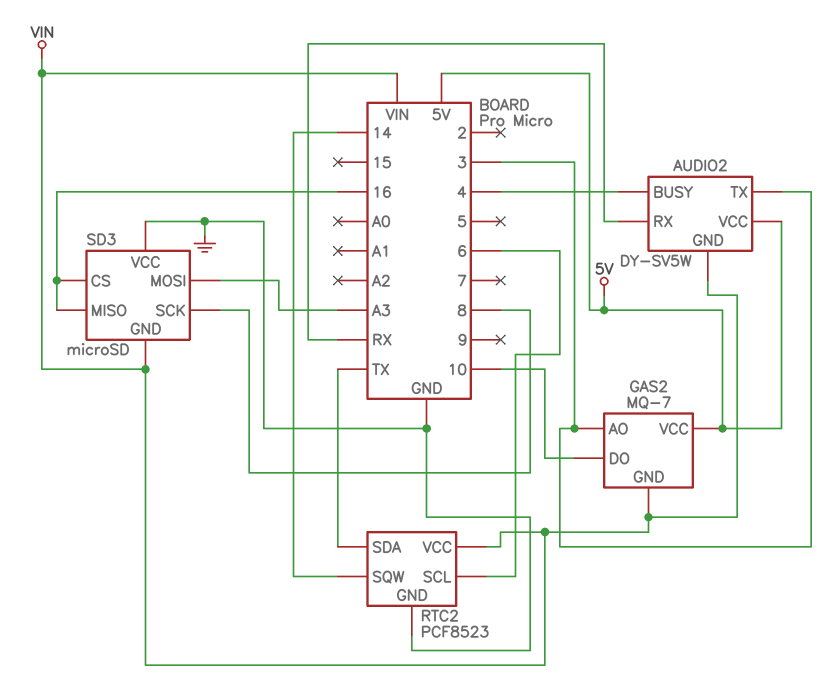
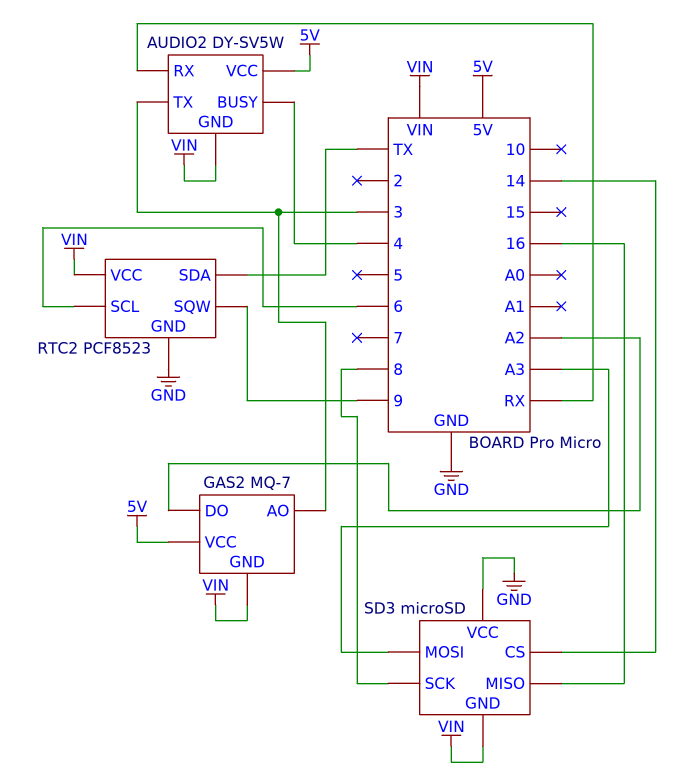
GAS2 pin DO: 10 -> A2
RTC2 pin SQW: 14 -> 9
SD3 pin CS: 16 -> 14

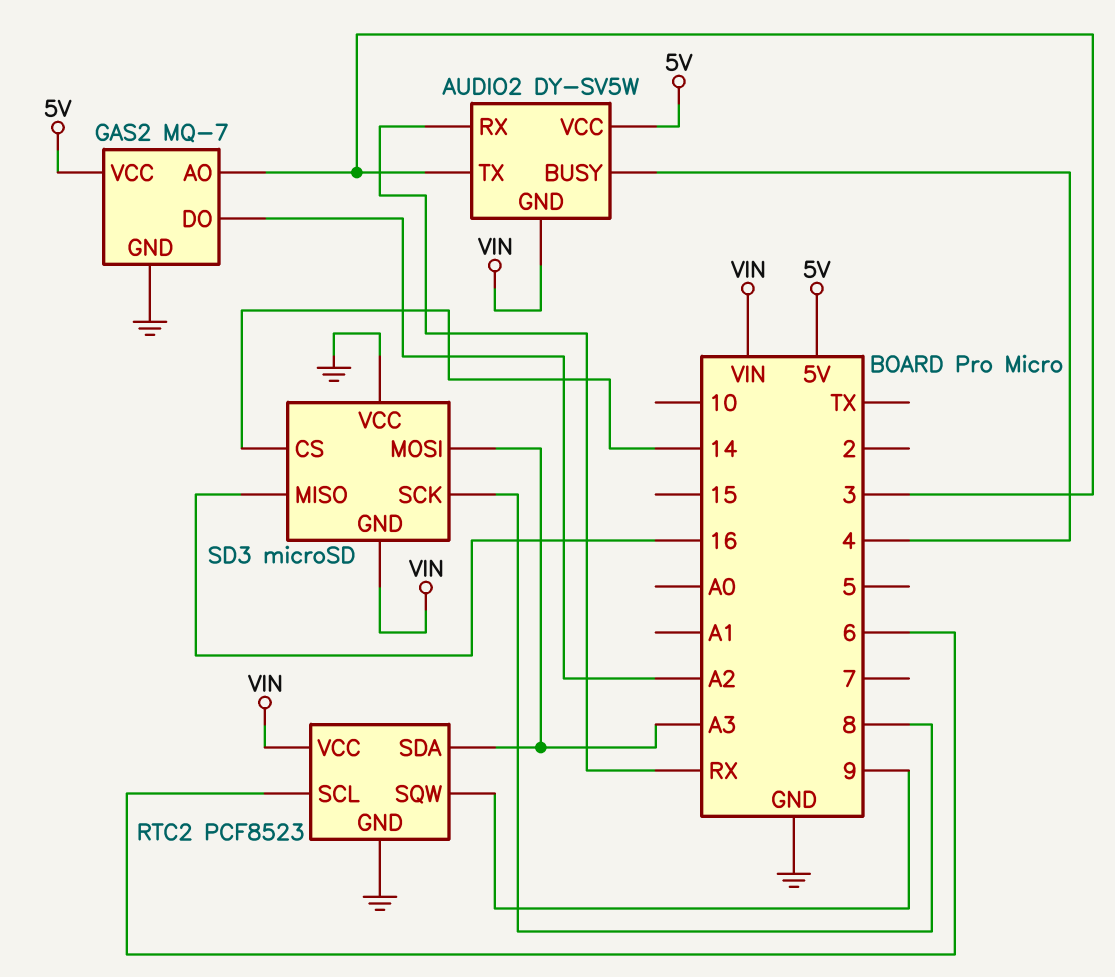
GAS2 pin GND: VIN -> GND
RTC2 pin SDA: TX -> A3

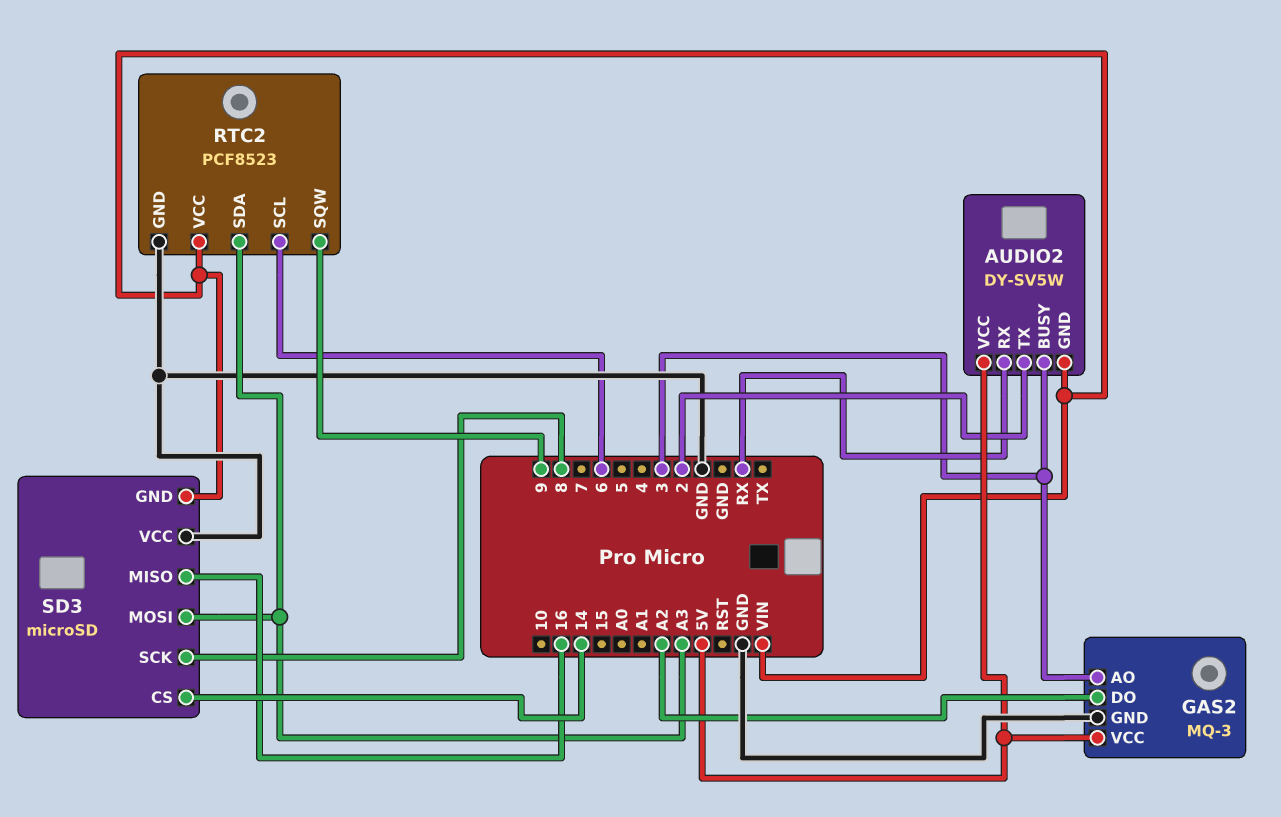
AUDIO2 pin BUSY: 4 -> 3
AUDIO2 pin TX: 3 -> 2
GAS2: MQ-7 -> MQ-3

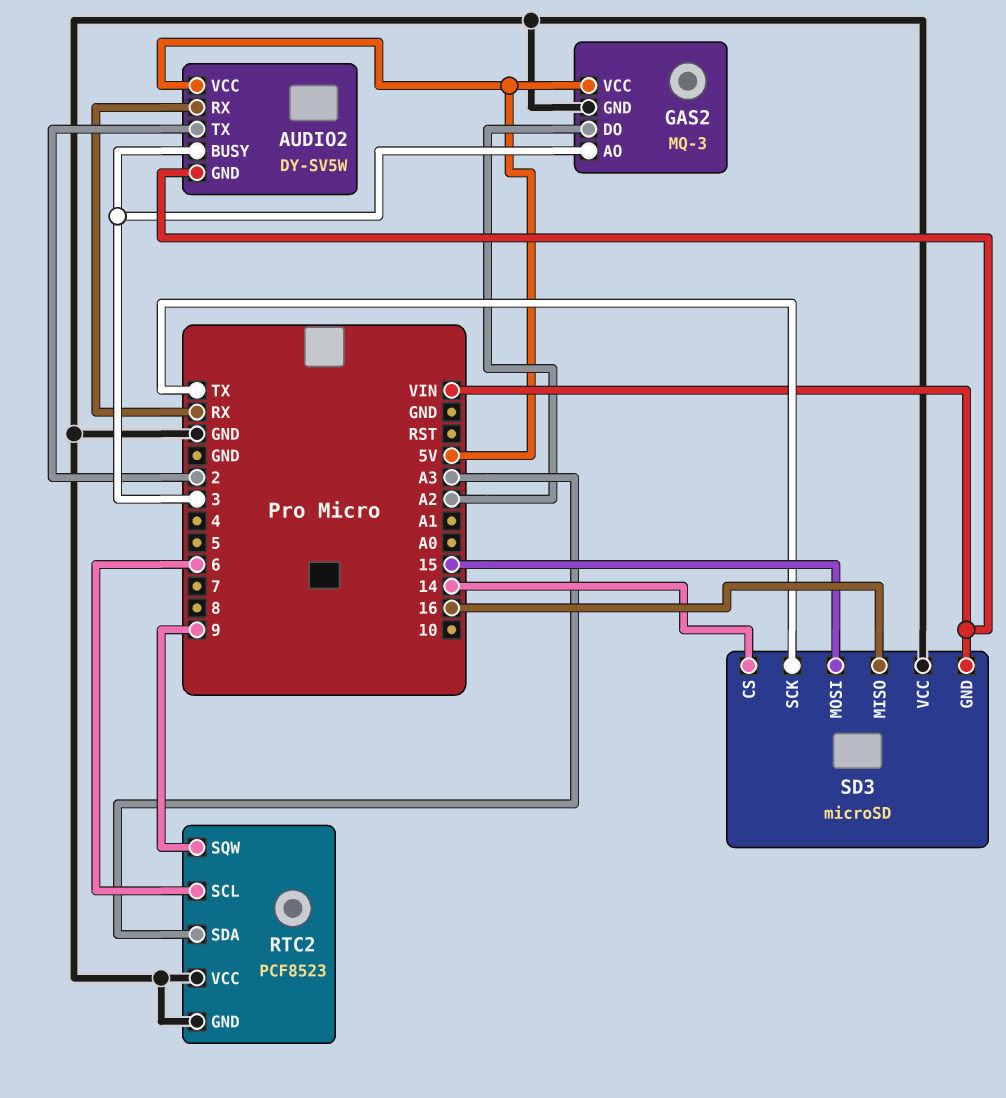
RTC2 pin VCC: VIN -> GND
SD3 pin MOSI: A3 -> 15
SD3 pin SCK: 8 -> TX

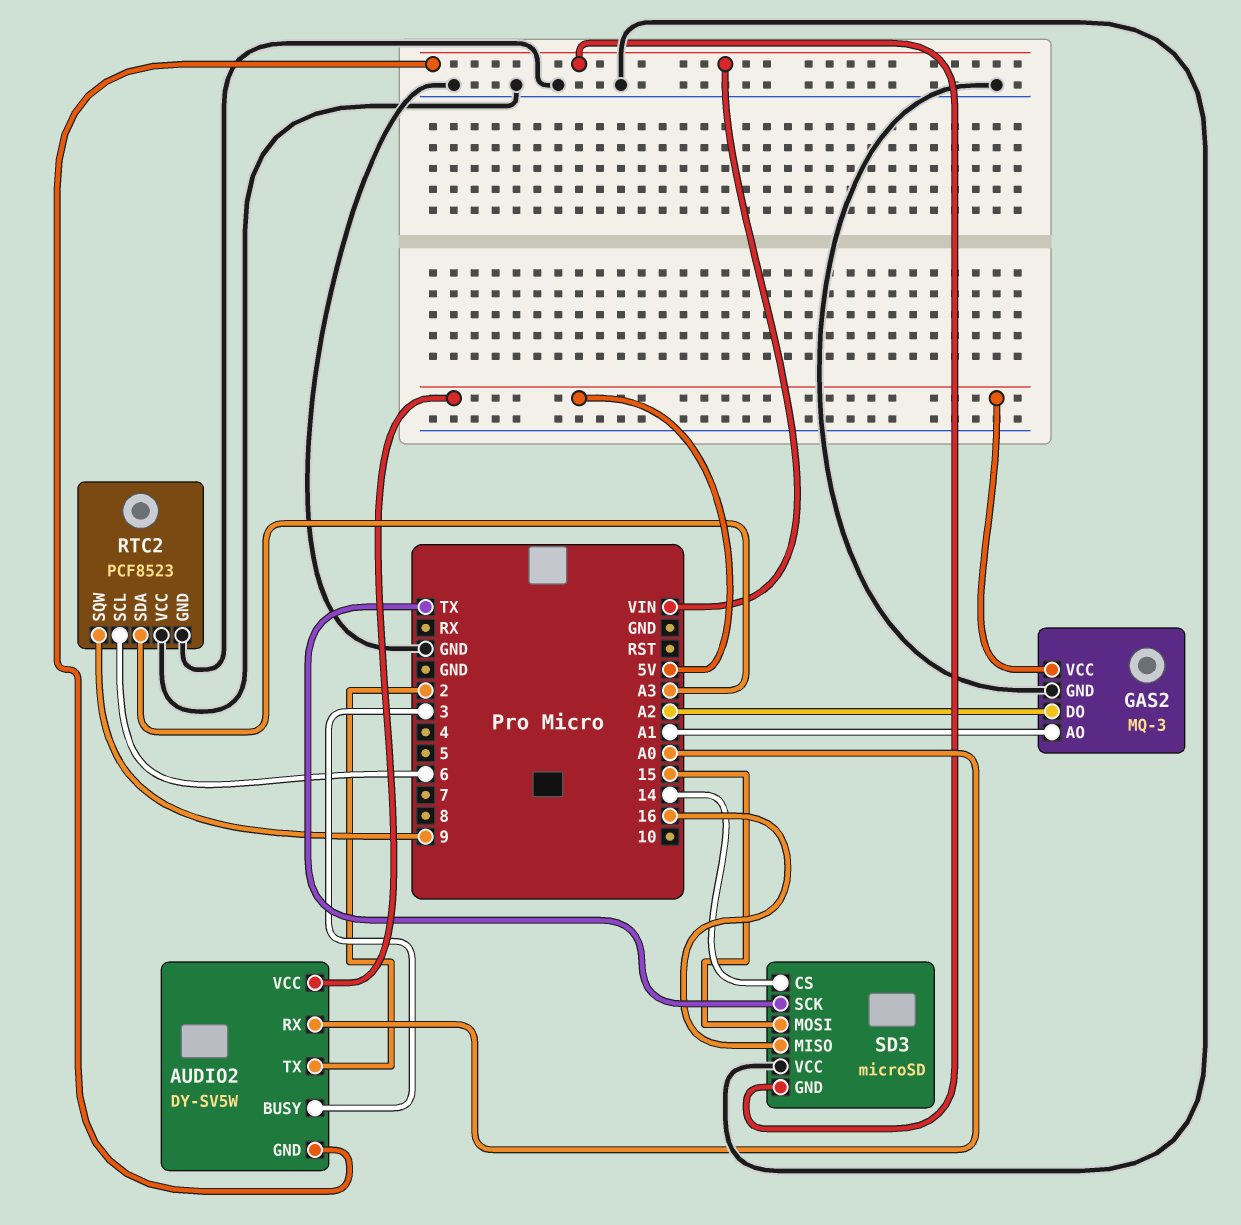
AUDIO2 pin RX: RX -> A0
GAS2 pin AO: 3 -> A1

